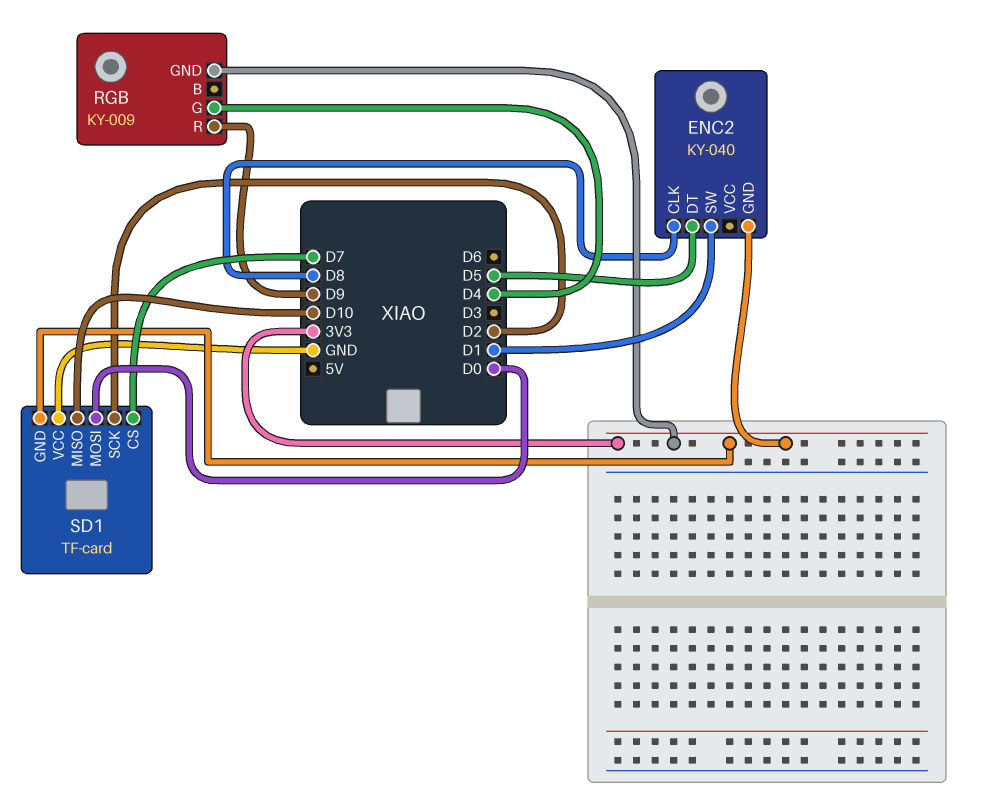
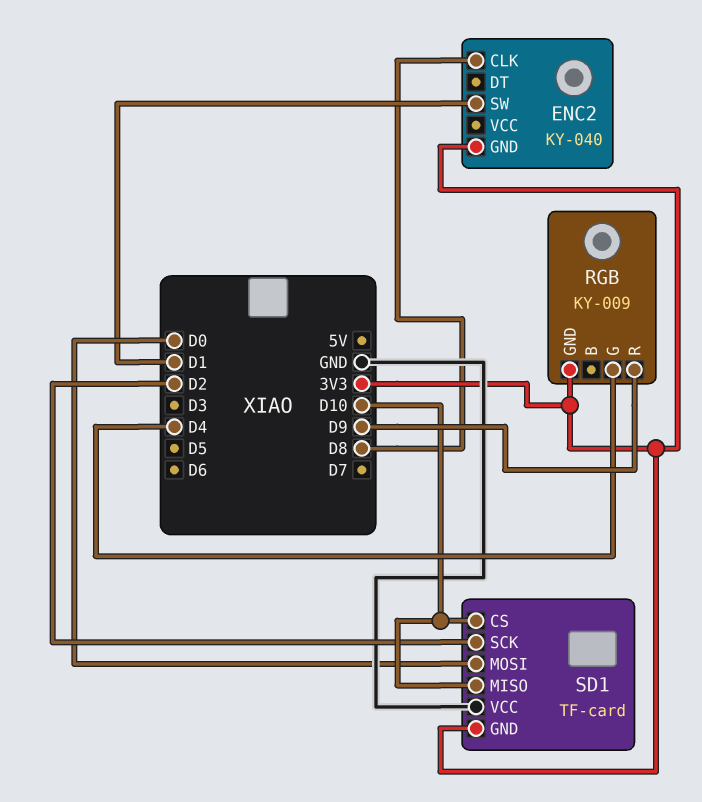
ENC2 pin DT: D5 -> none
SD1 pin CS: D7 -> D10

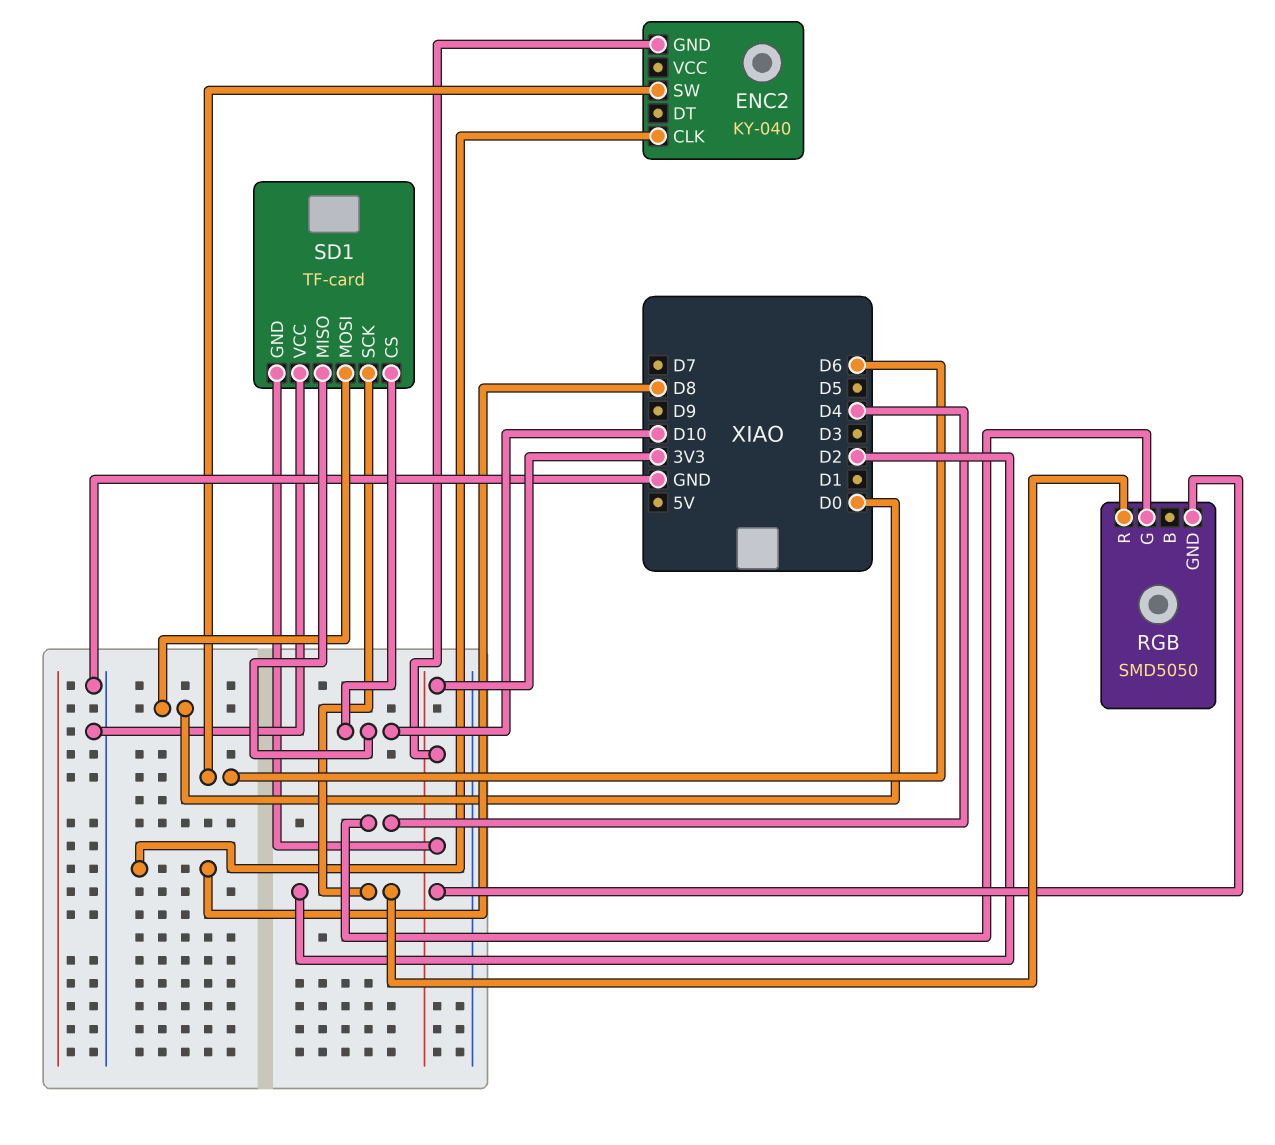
ENC2 pin SW: D1 -> D6
RGB: KY-009 -> SMD5050
RGB pin R: D9 -> D2

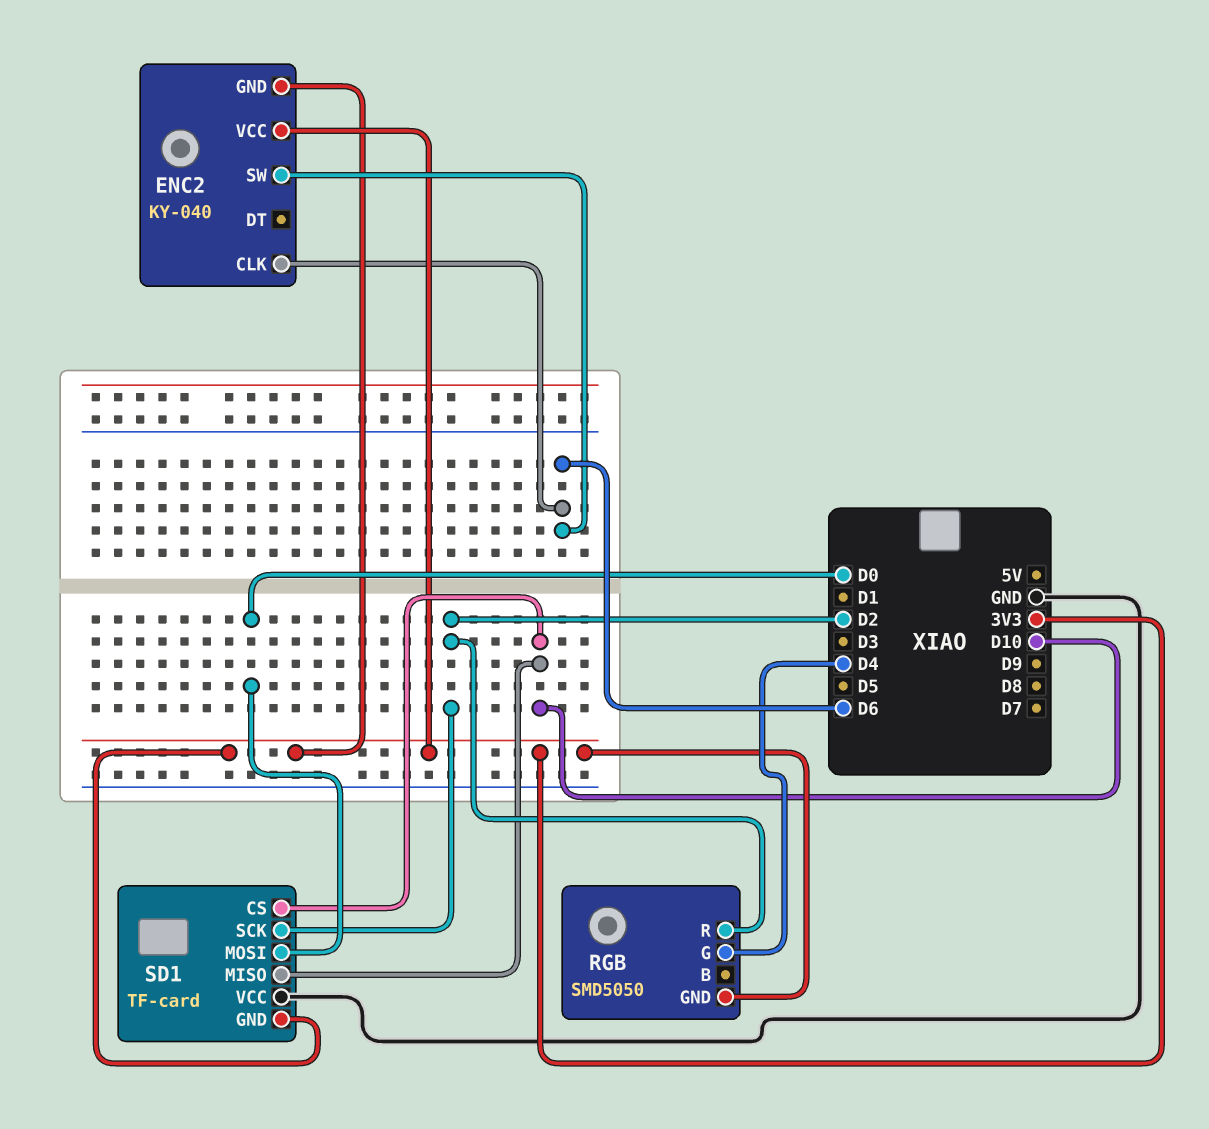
ENC2 pin CLK: D8 -> D6
ENC2 pin VCC: none -> 3V3

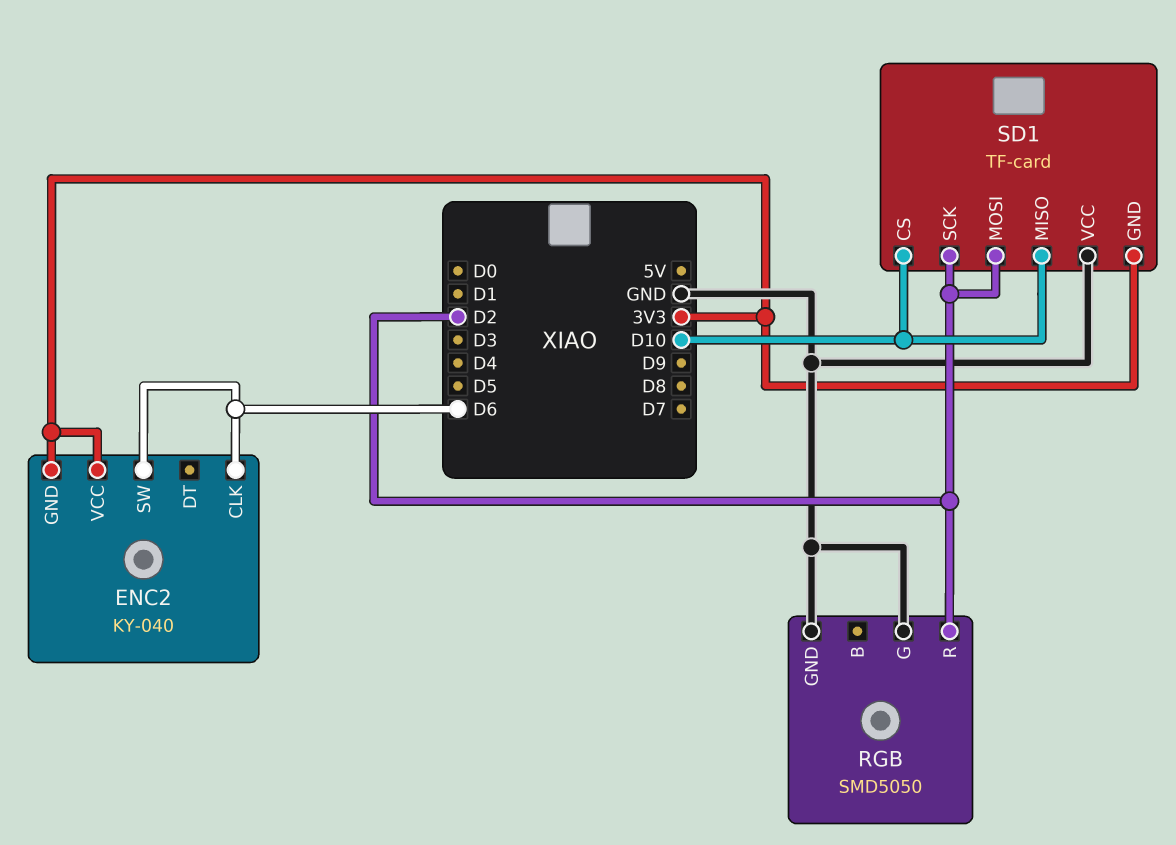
RGB pin G: D4 -> GND
RGB pin GND: 3V3 -> GND
SD1 pin MOSI: D0 -> D2

